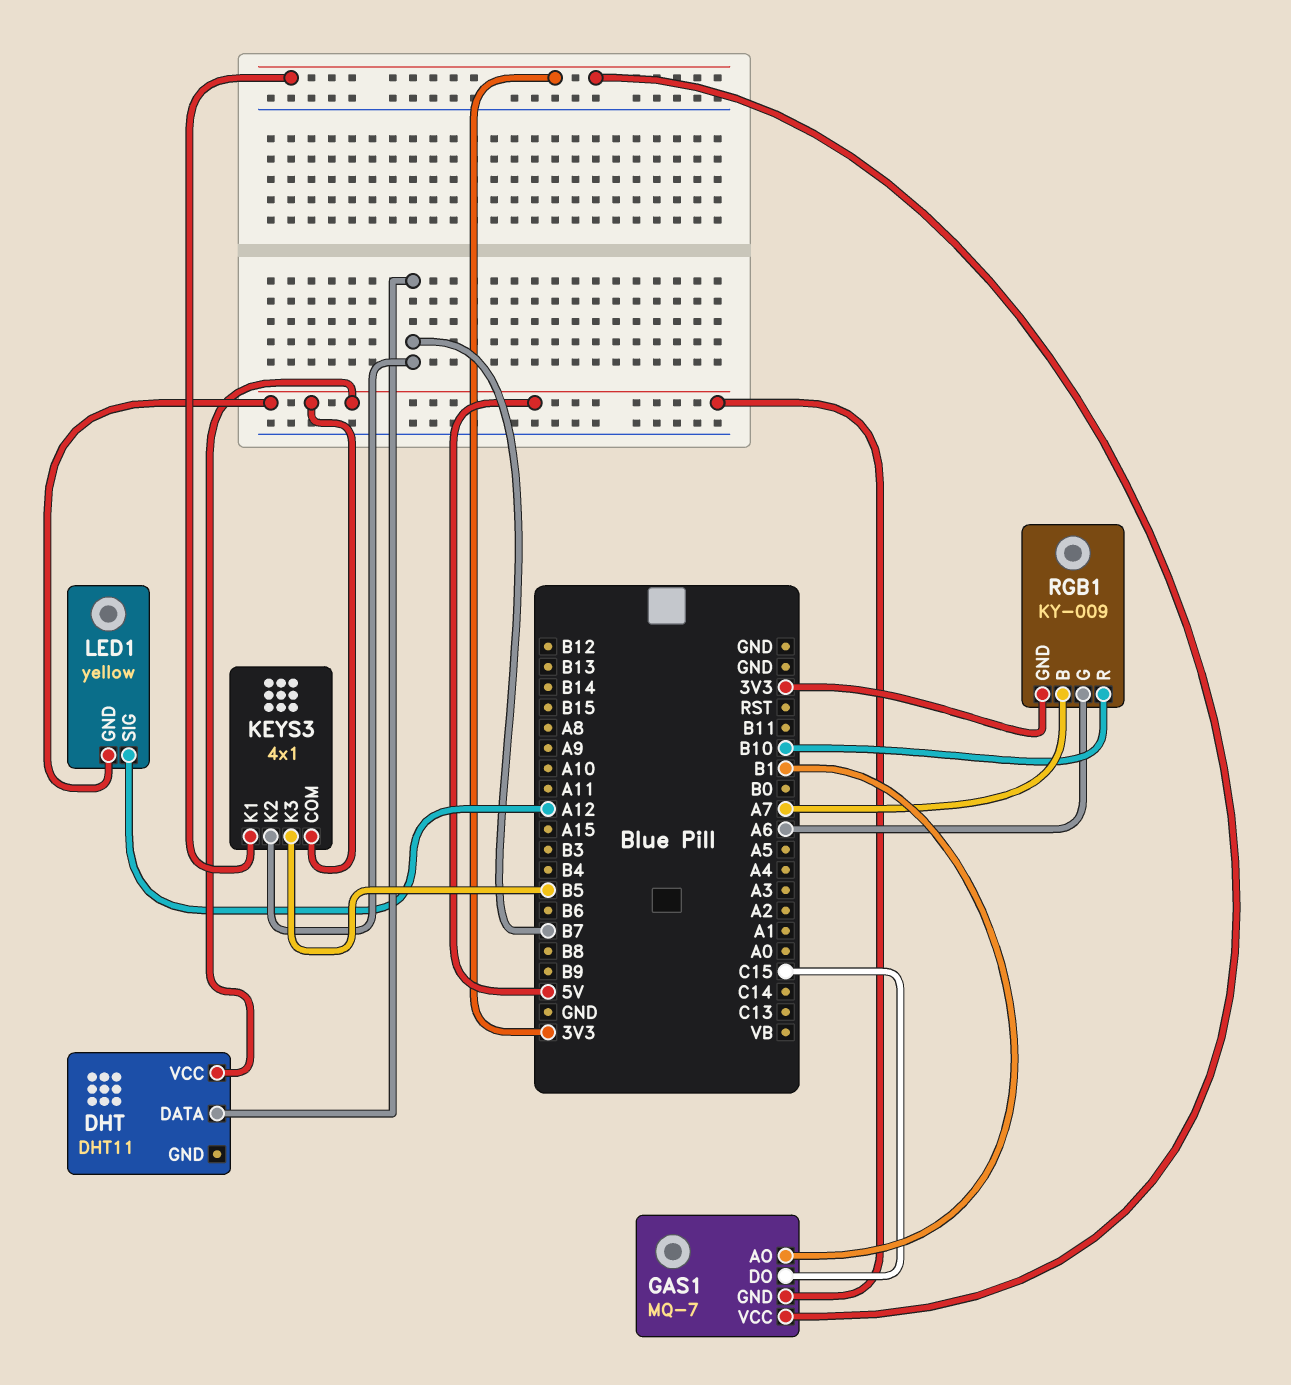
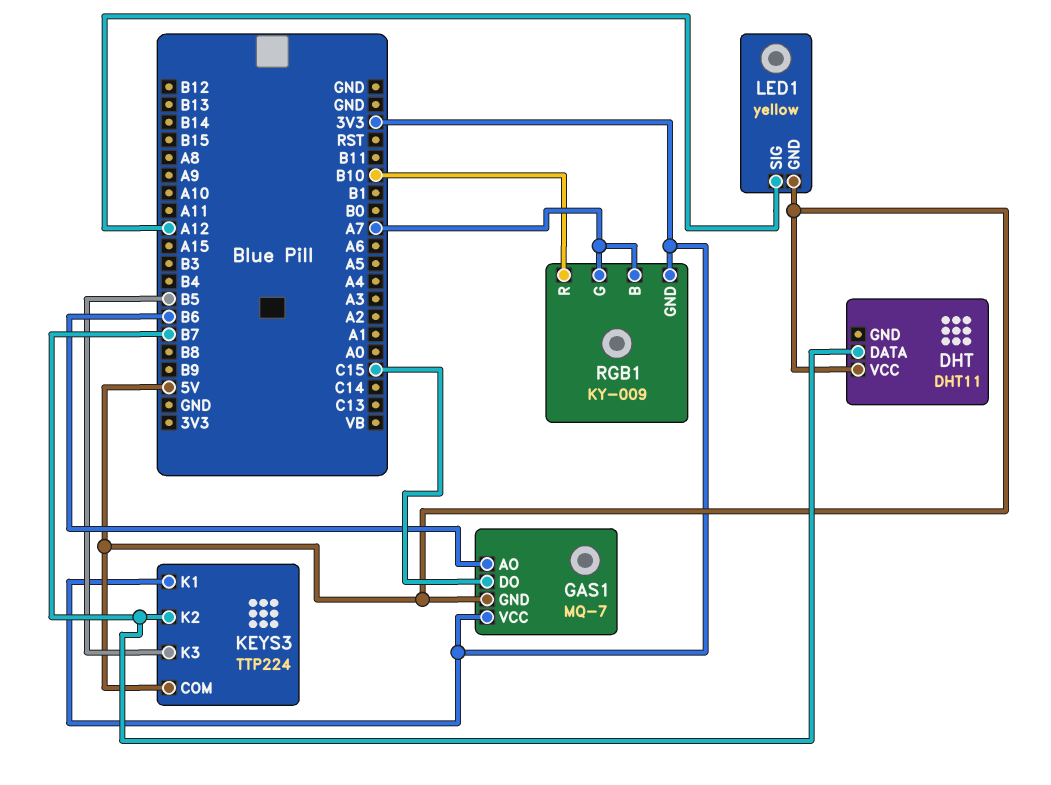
GAS1 pin AO: B1 -> B6
KEYS3: 4x1 -> TTP224
RGB1 pin G: A6 -> A7

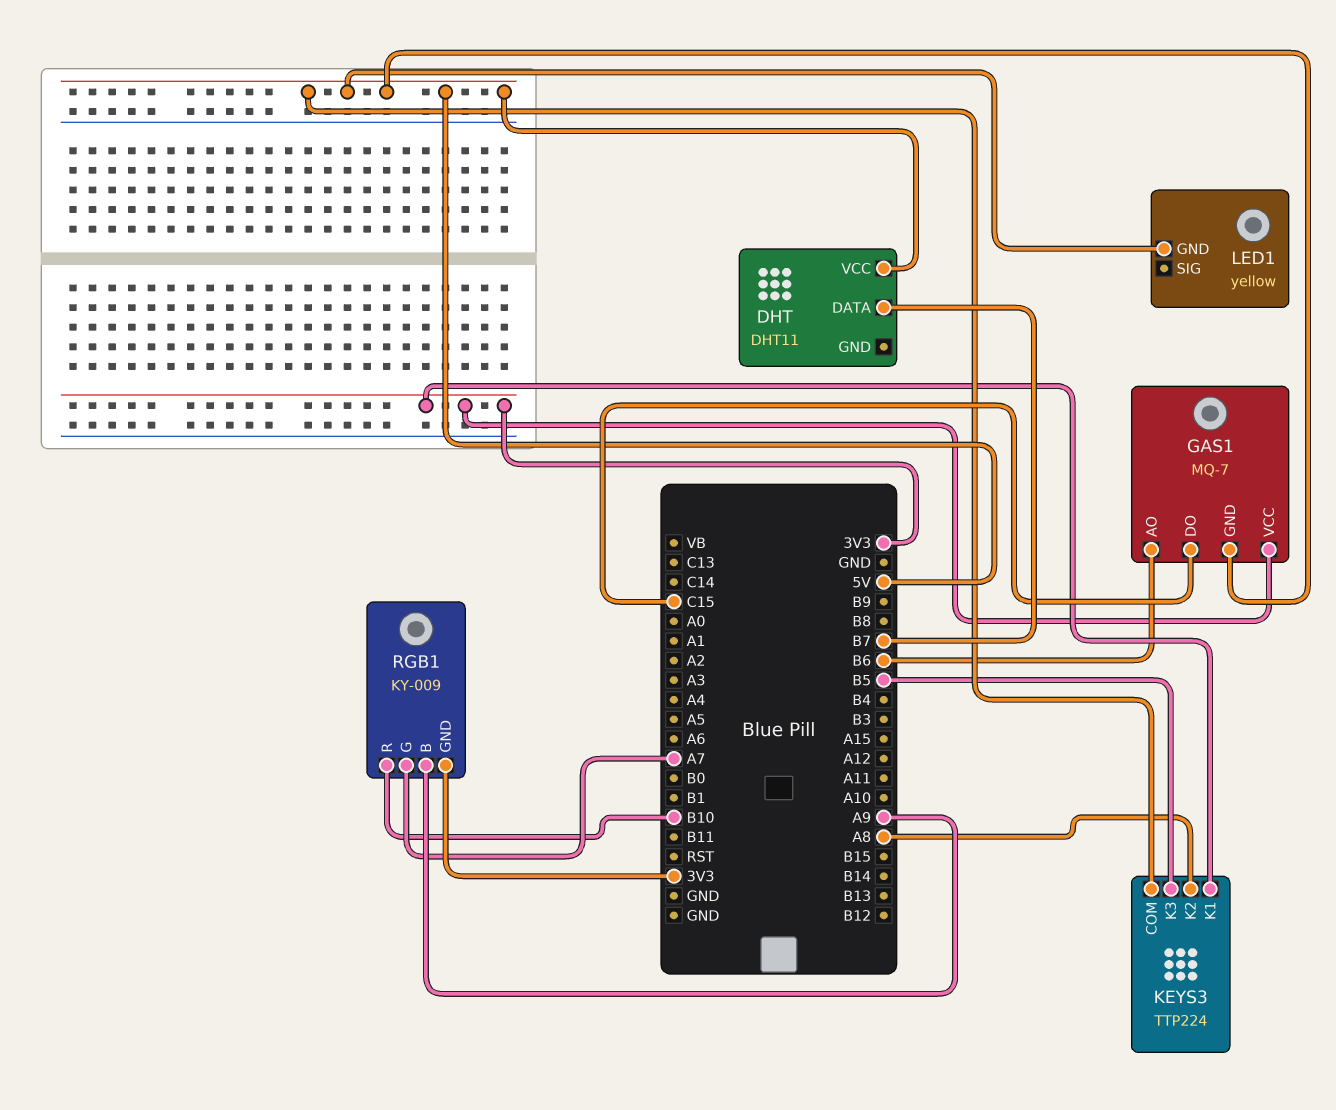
KEYS3 pin K2: B7 -> A8
LED1 pin SIG: A12 -> none
RGB1 pin B: A7 -> A9

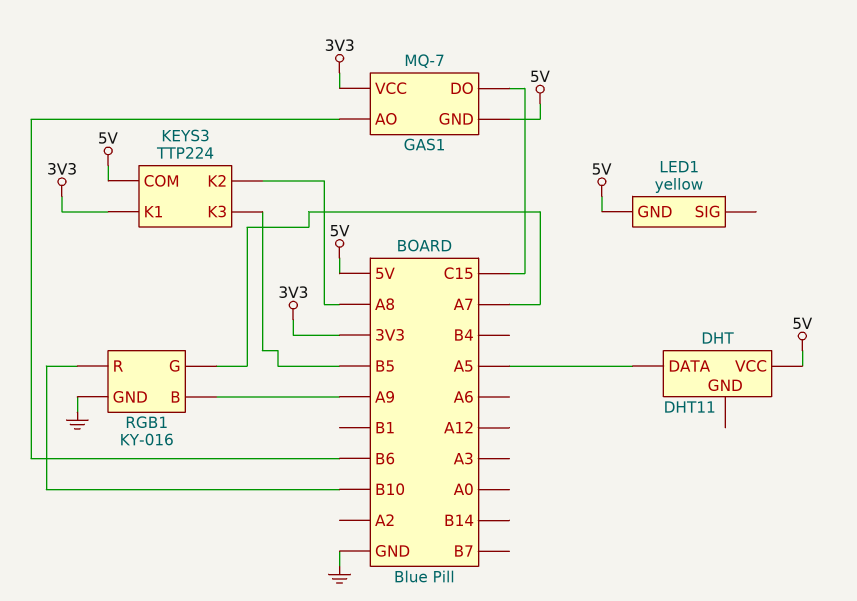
DHT pin DATA: B7 -> A5
RGB1: KY-009 -> KY-016
RGB1 pin GND: 3V3 -> GND

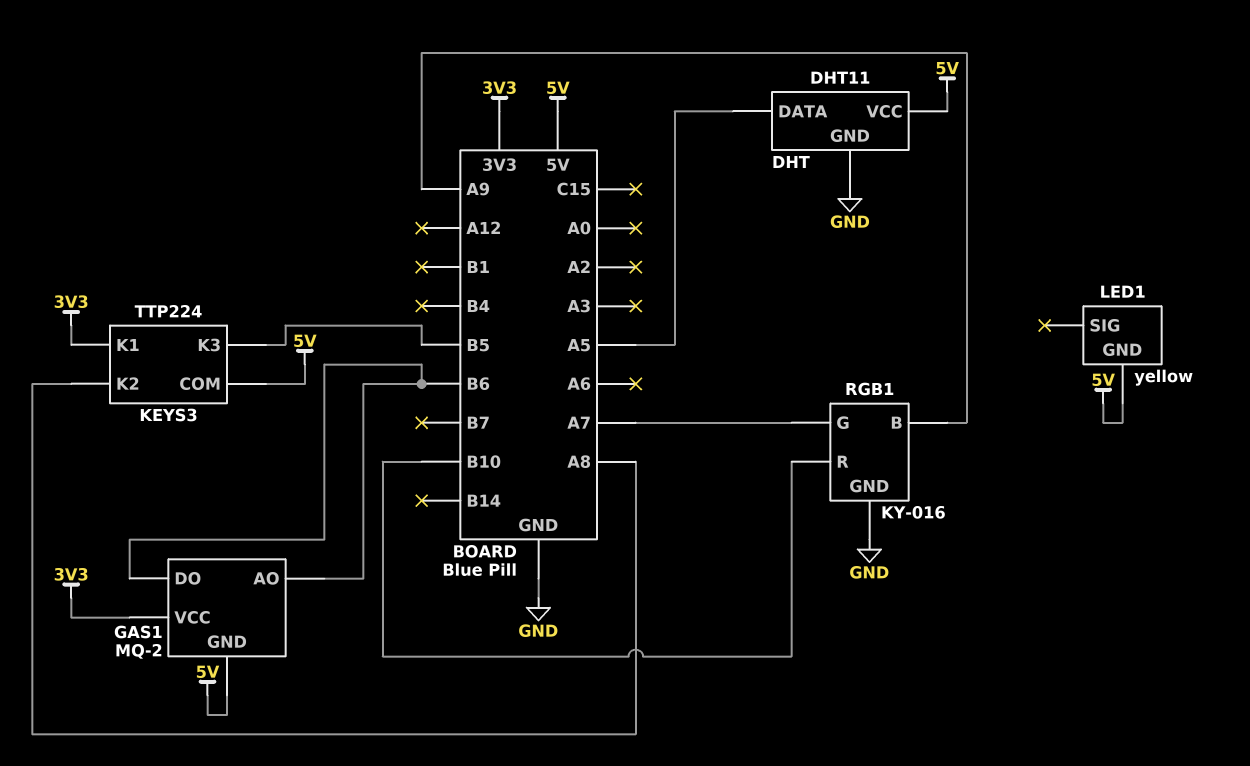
DHT pin GND: none -> GND
GAS1: MQ-7 -> MQ-2
GAS1 pin DO: C15 -> B6

